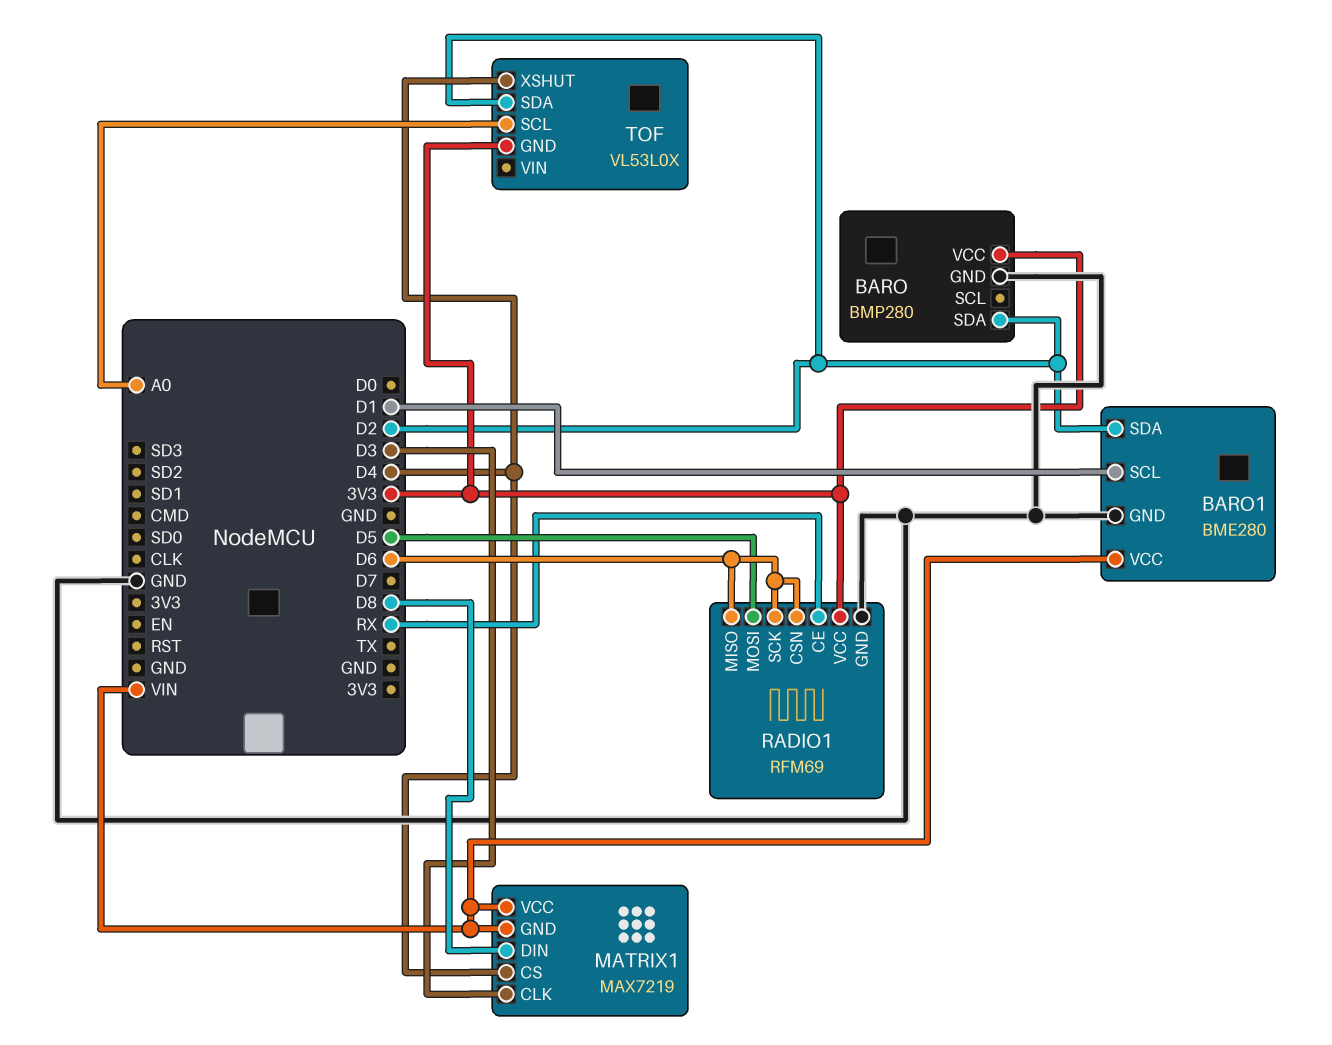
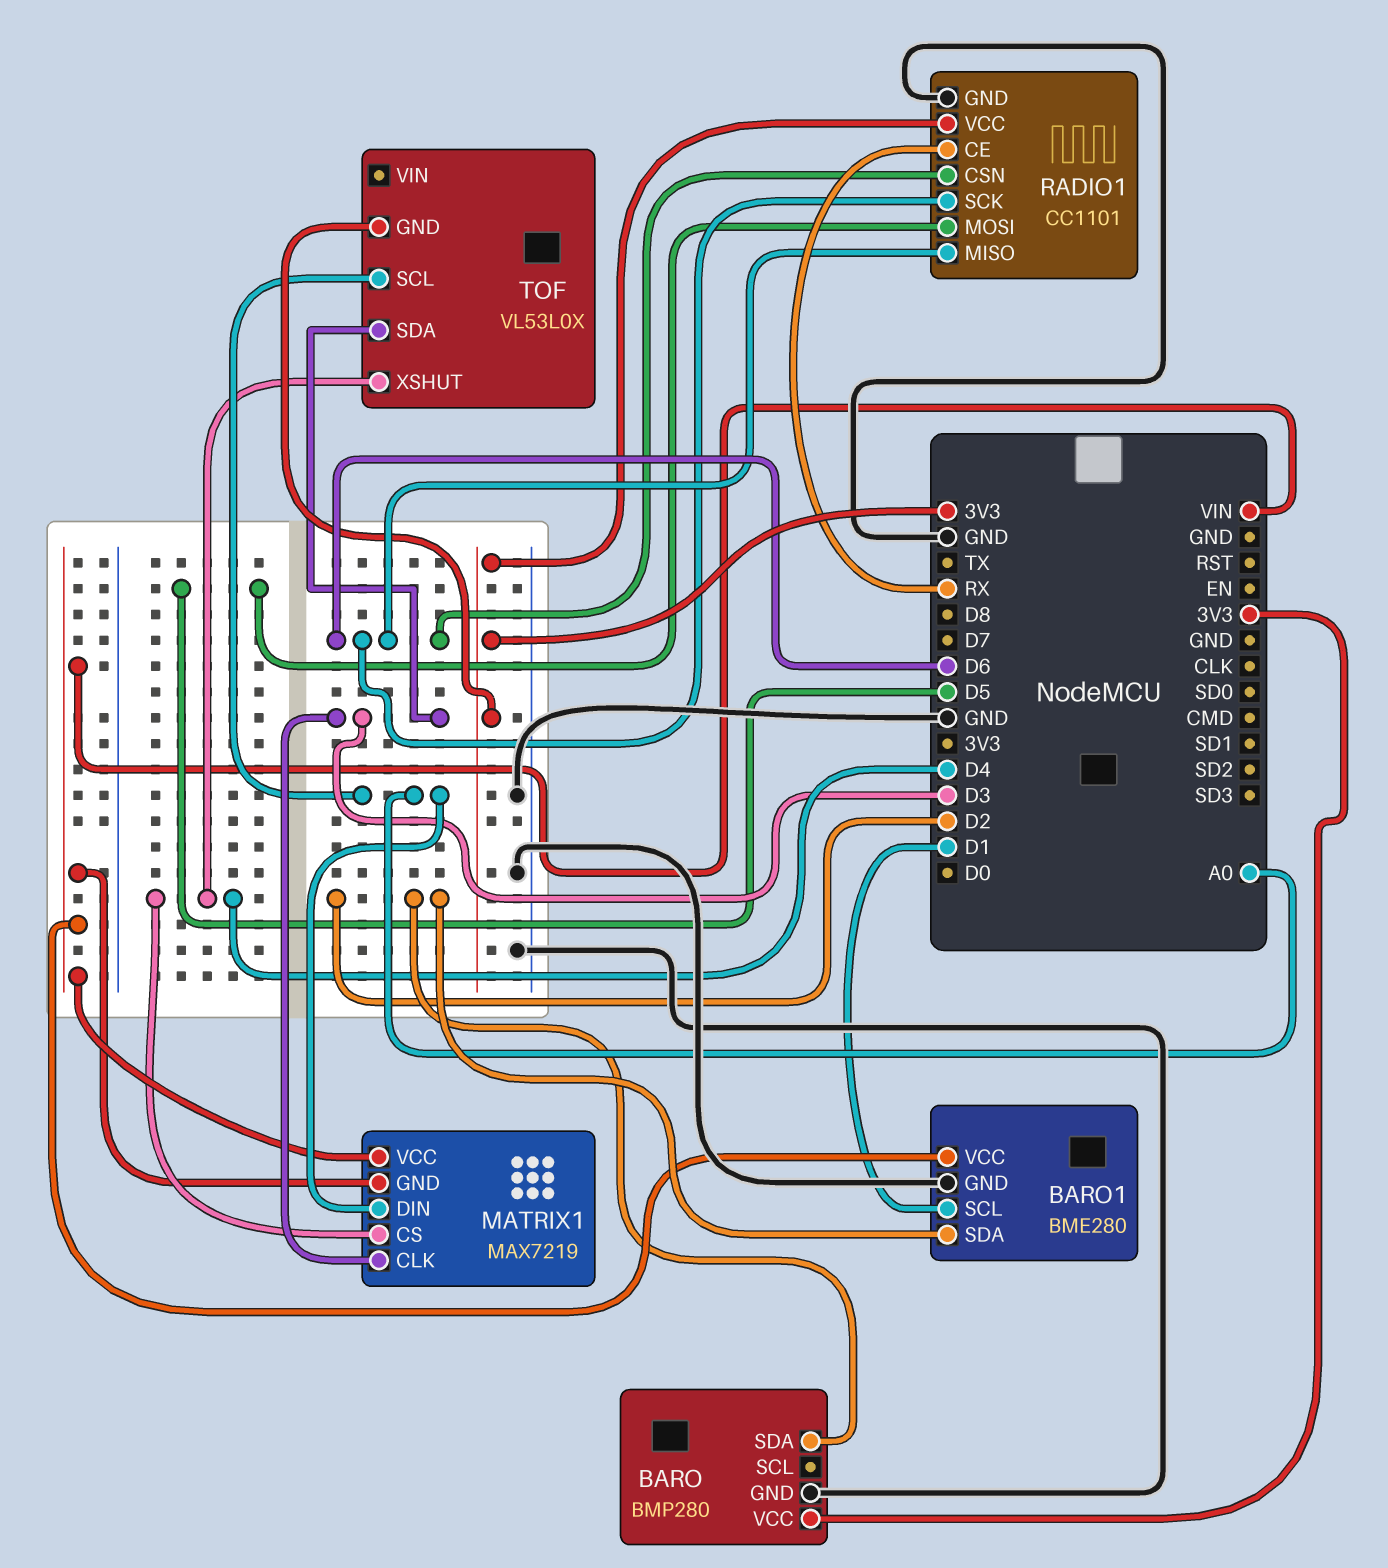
MATRIX1 pin DIN: D8 -> A0
RADIO1: RFM69 -> CC1101
TOF pin SDA: D2 -> D3

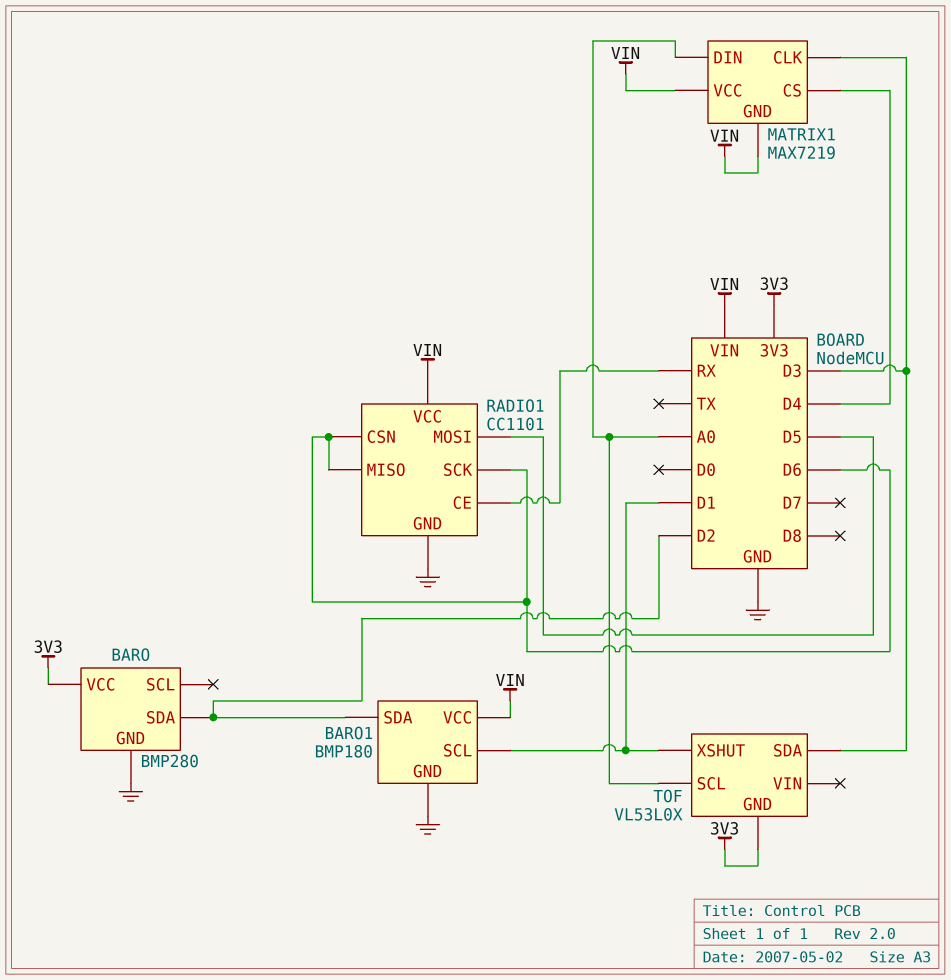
BARO1: BME280 -> BMP180
RADIO1 pin VCC: 3V3 -> VIN
TOF pin XSHUT: D4 -> D1

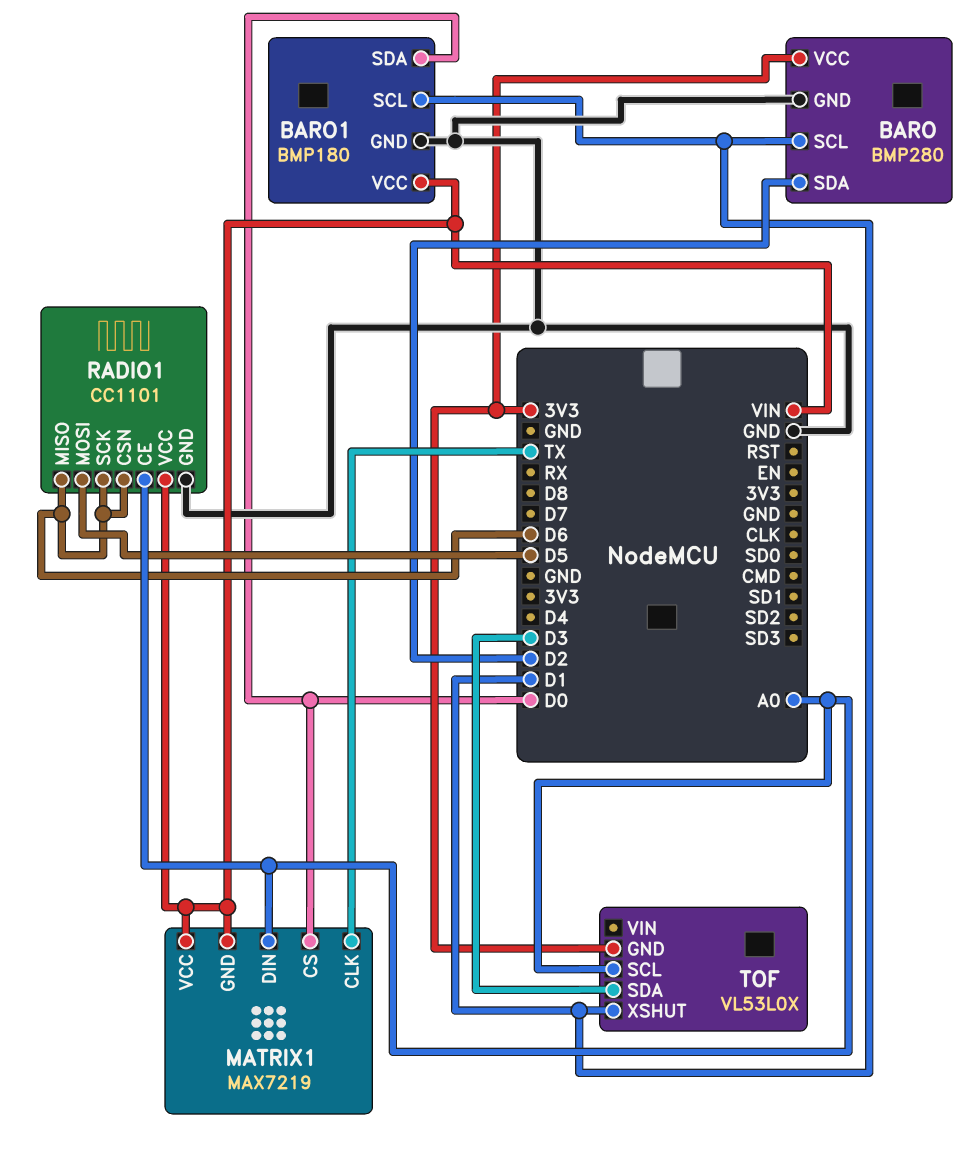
BARO pin SCL: none -> D1
BARO1 pin SDA: D2 -> D0
MATRIX1 pin CLK: D3 -> TX
MATRIX1 pin CS: D4 -> D0
RADIO1 pin CE: RX -> A0

